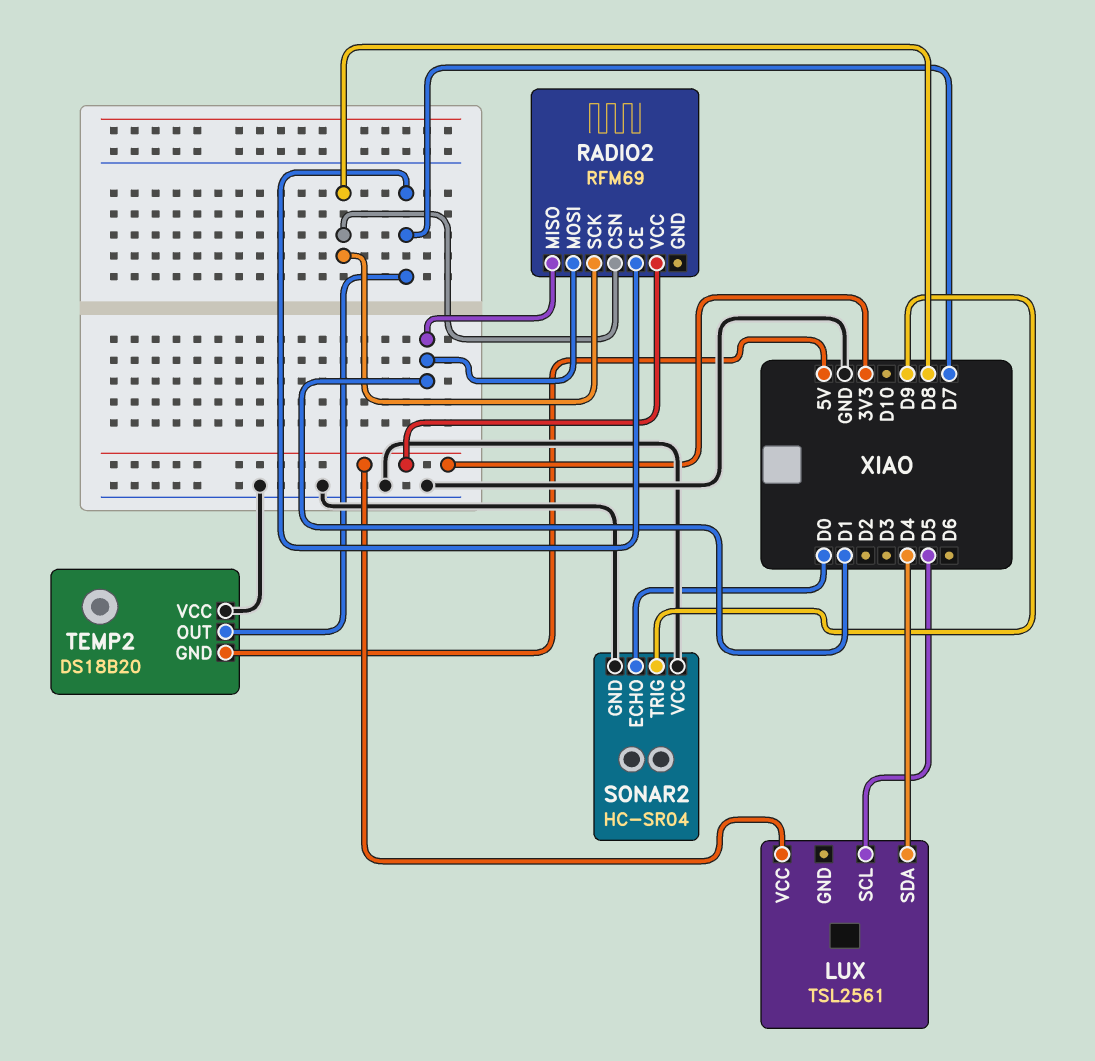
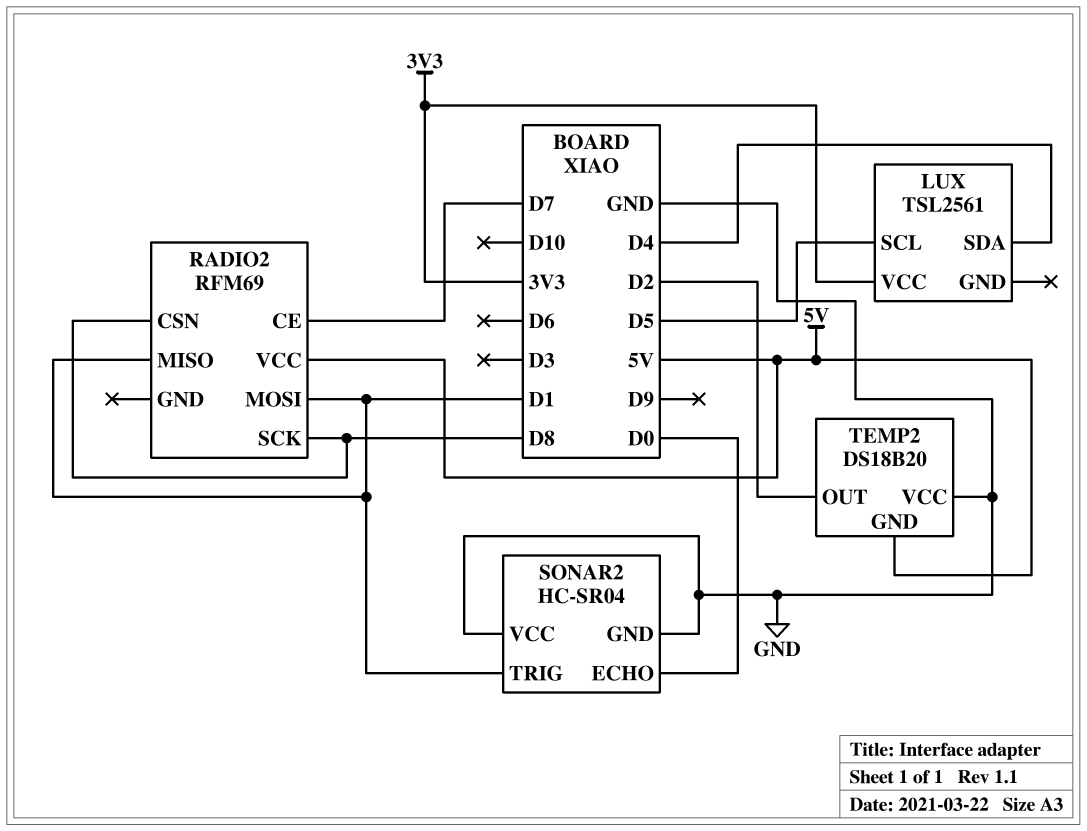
RADIO2 pin VCC: 3V3 -> 5V
SONAR2 pin TRIG: D9 -> D1
TEMP2 pin OUT: D7 -> D2

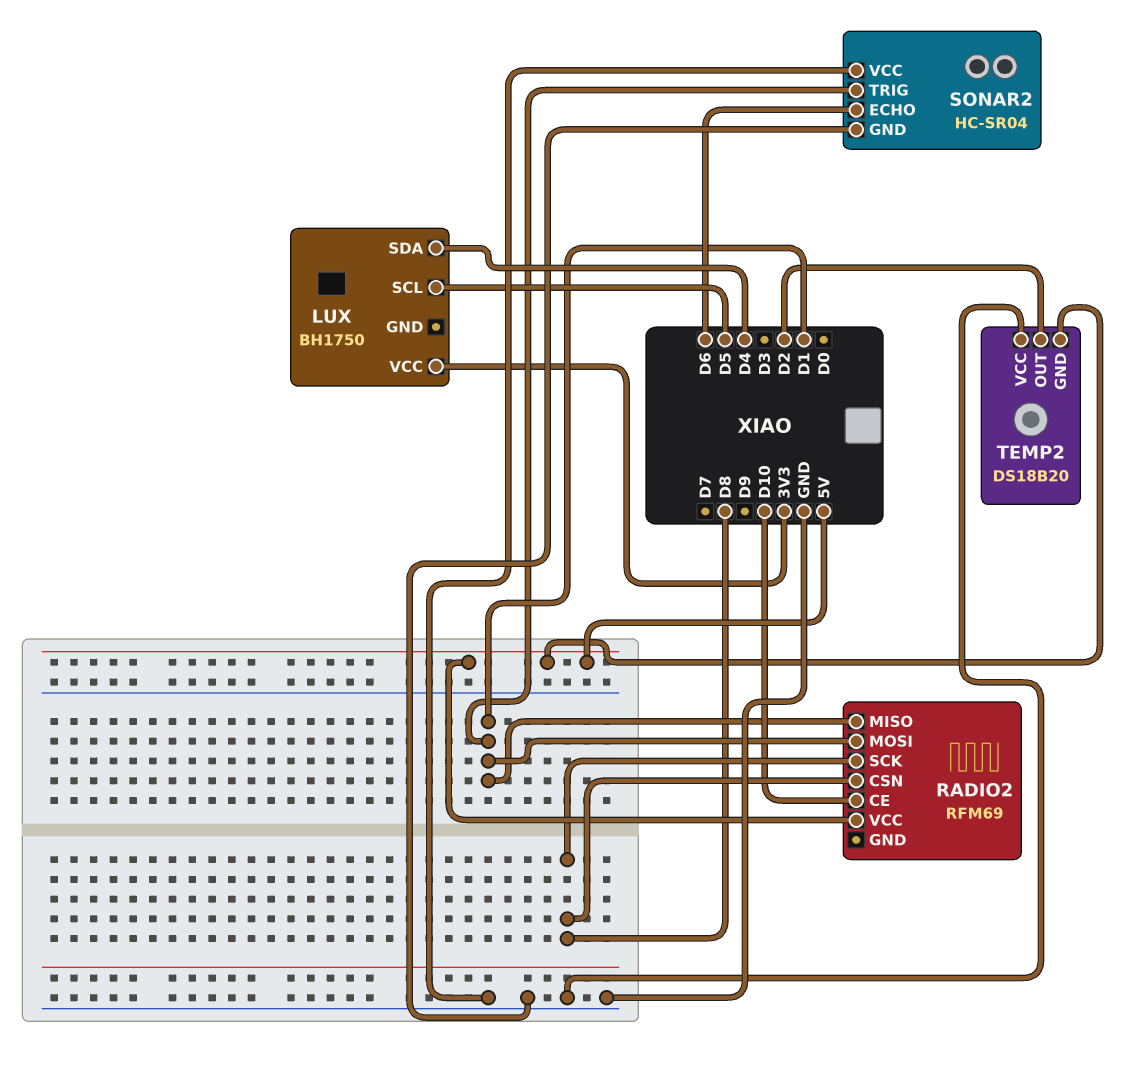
LUX: TSL2561 -> BH1750
RADIO2 pin CE: D7 -> D10
SONAR2 pin ECHO: D0 -> D6

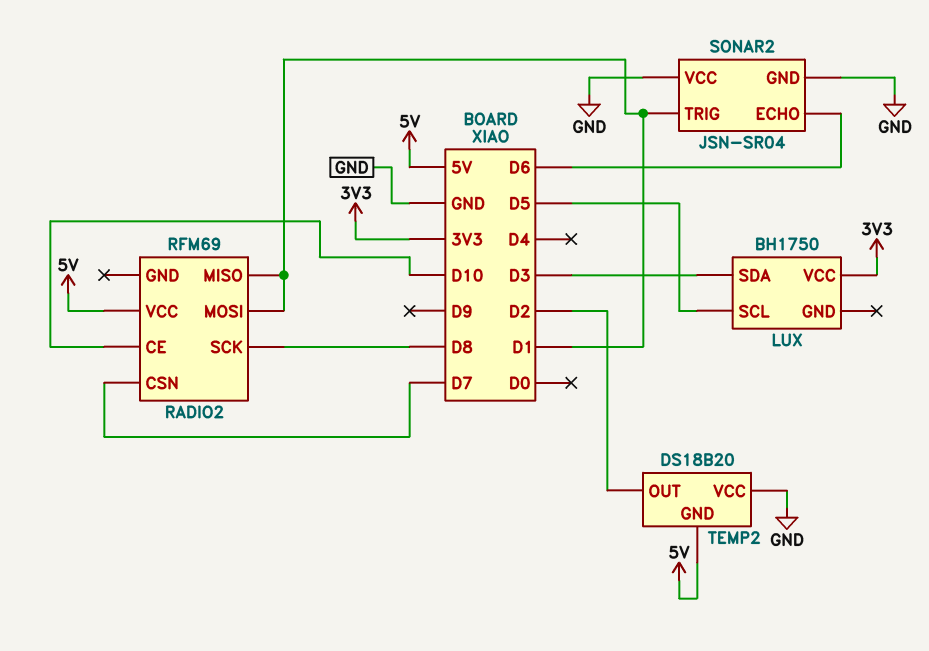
LUX pin SDA: D4 -> D3
RADIO2 pin CSN: D8 -> D7
SONAR2: HC-SR04 -> JSN-SR04

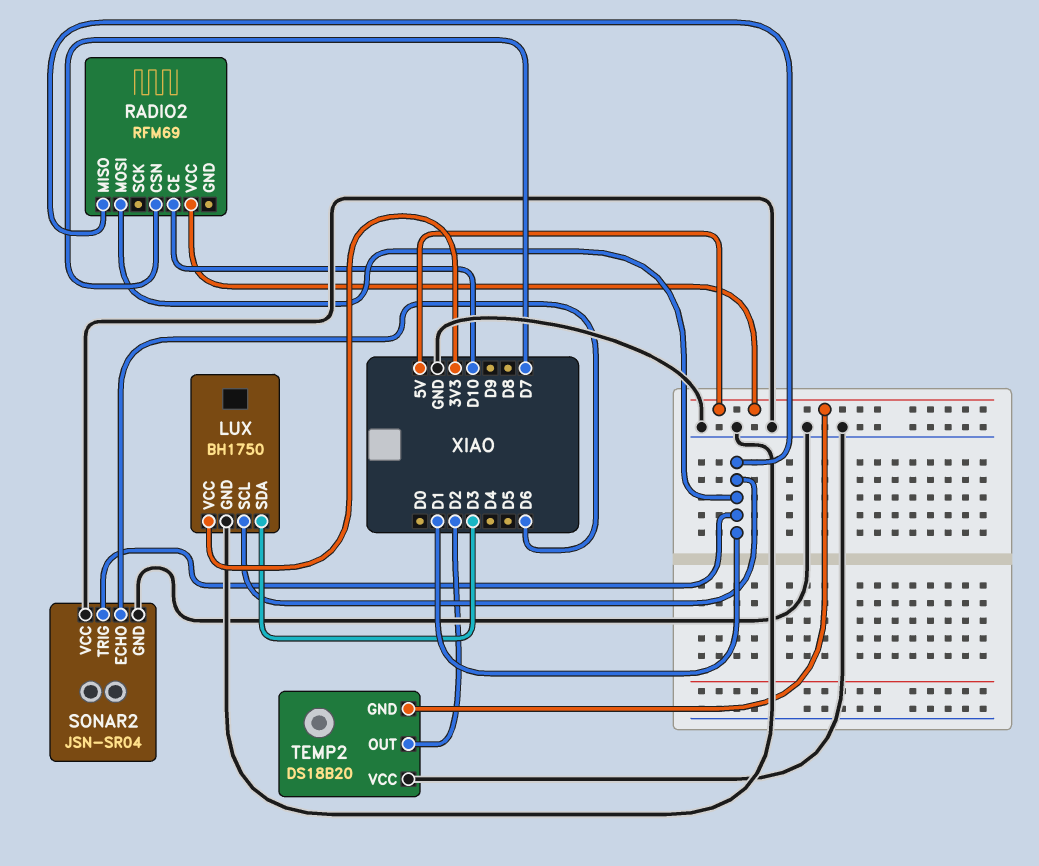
LUX pin GND: none -> GND
LUX pin SCL: D5 -> D1
RADIO2 pin SCK: D8 -> none

